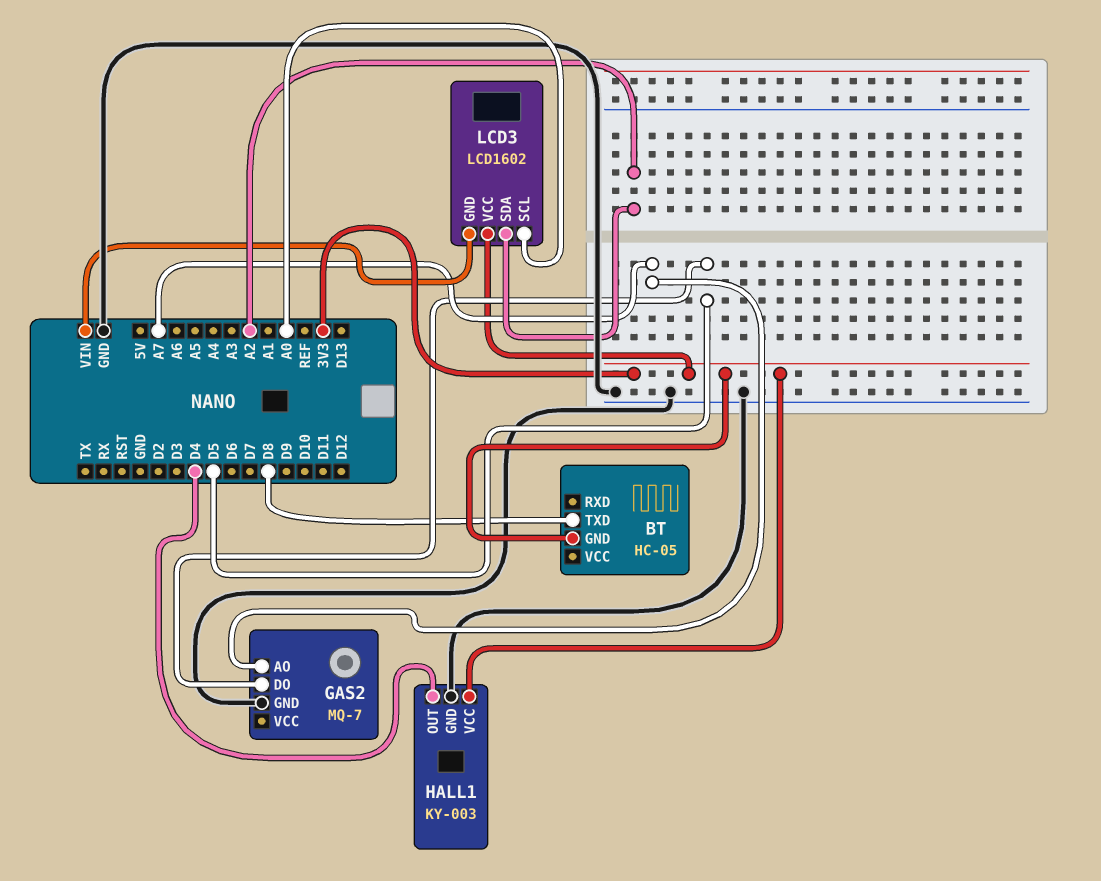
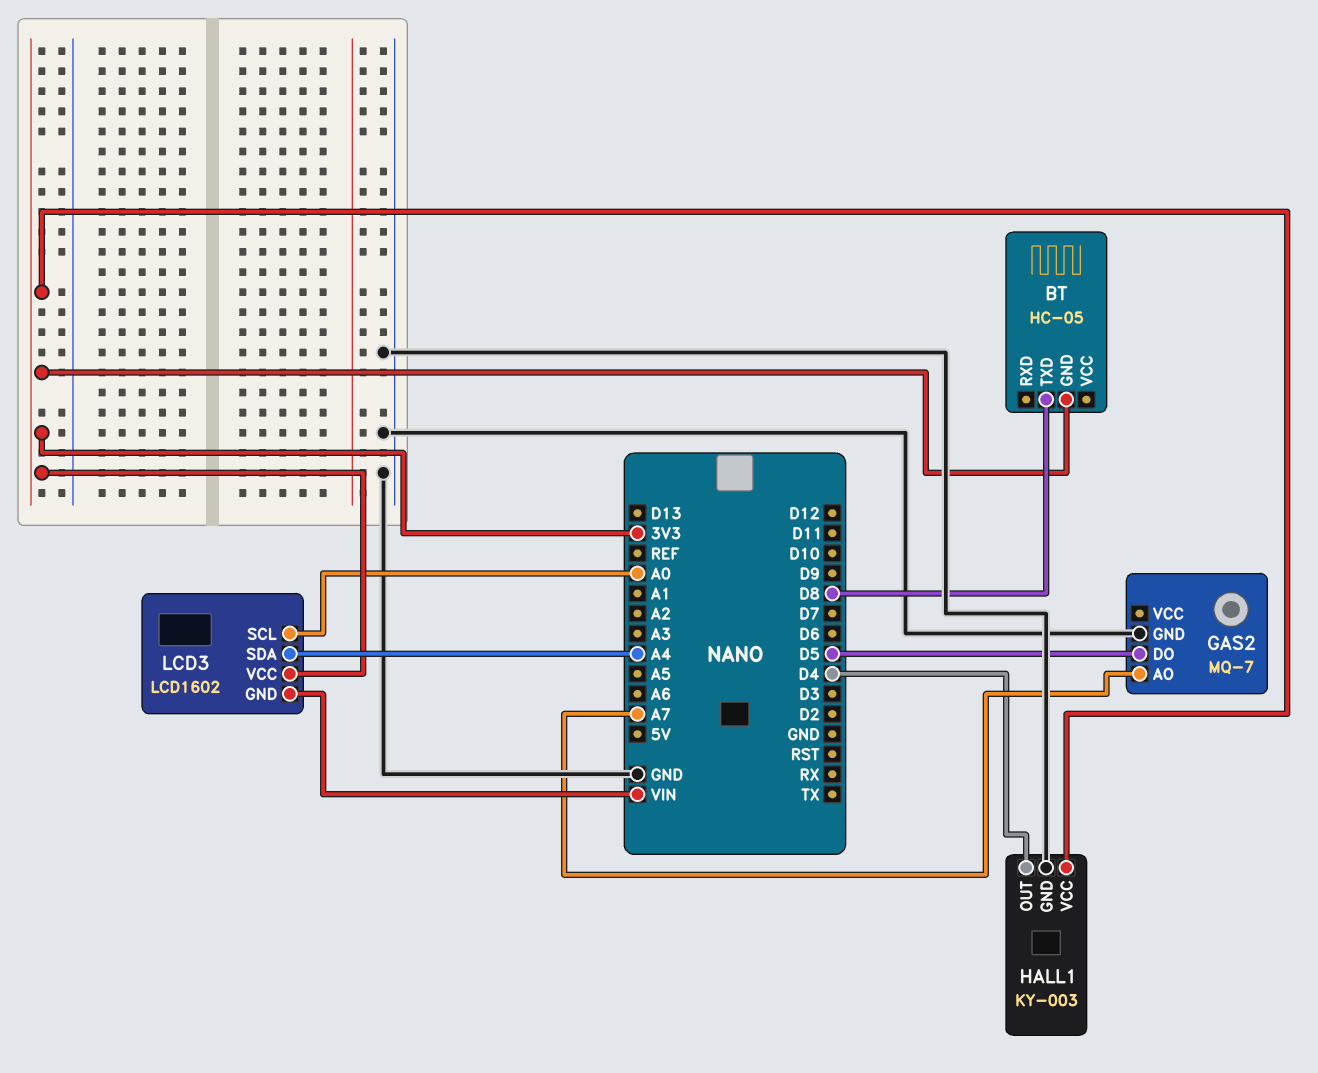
LCD3 pin SDA: A2 -> A4

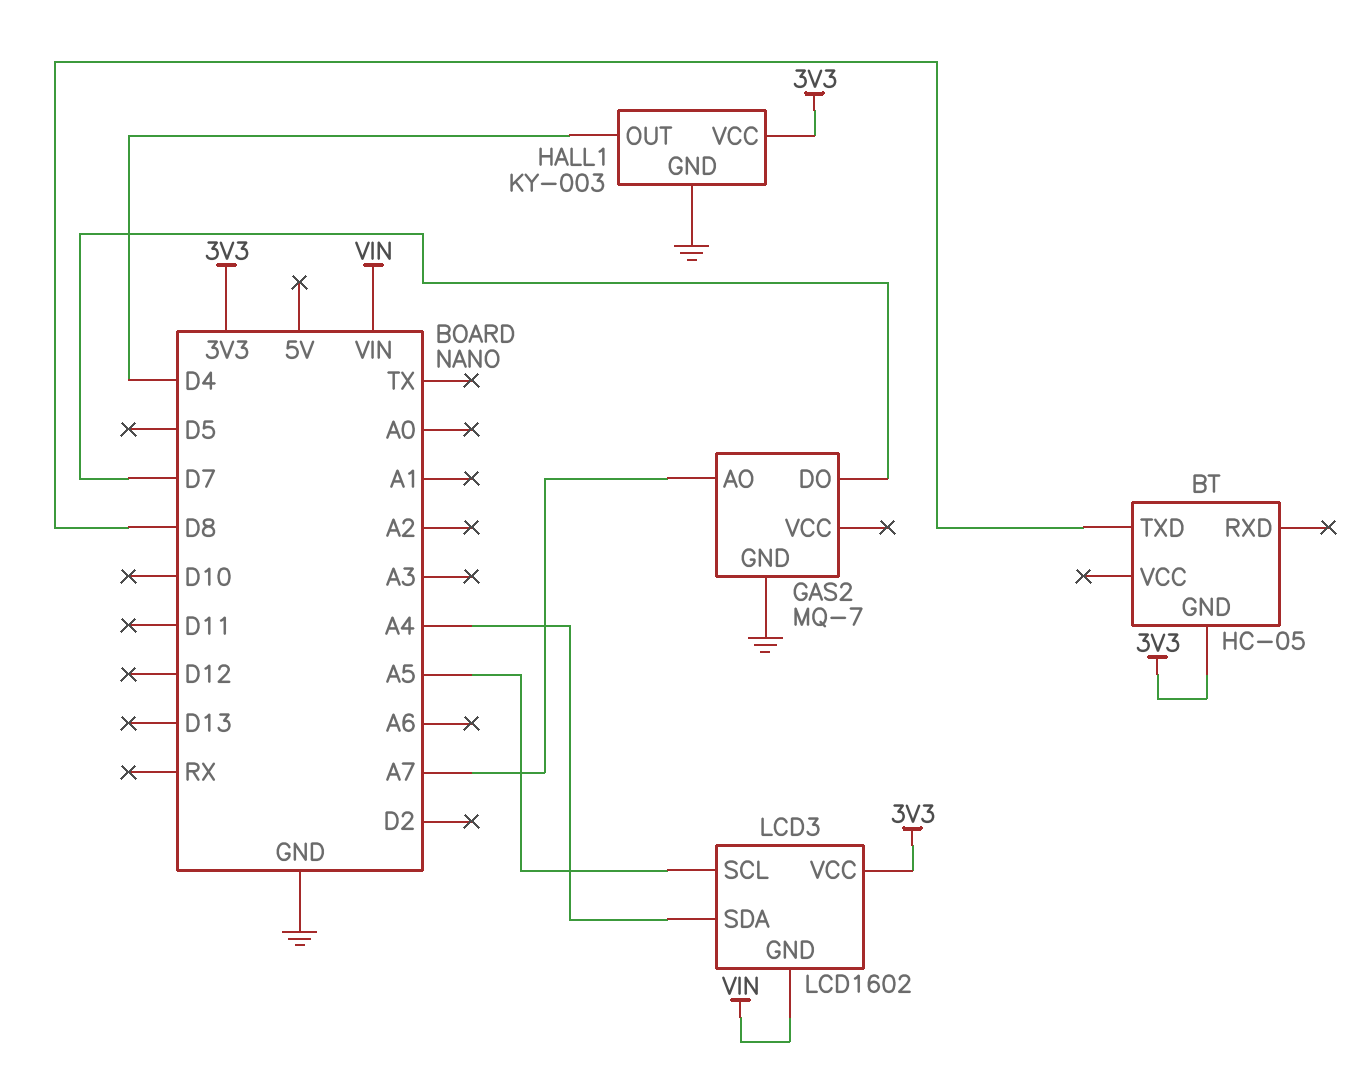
GAS2 pin DO: D5 -> D7
LCD3 pin SCL: A0 -> A5

